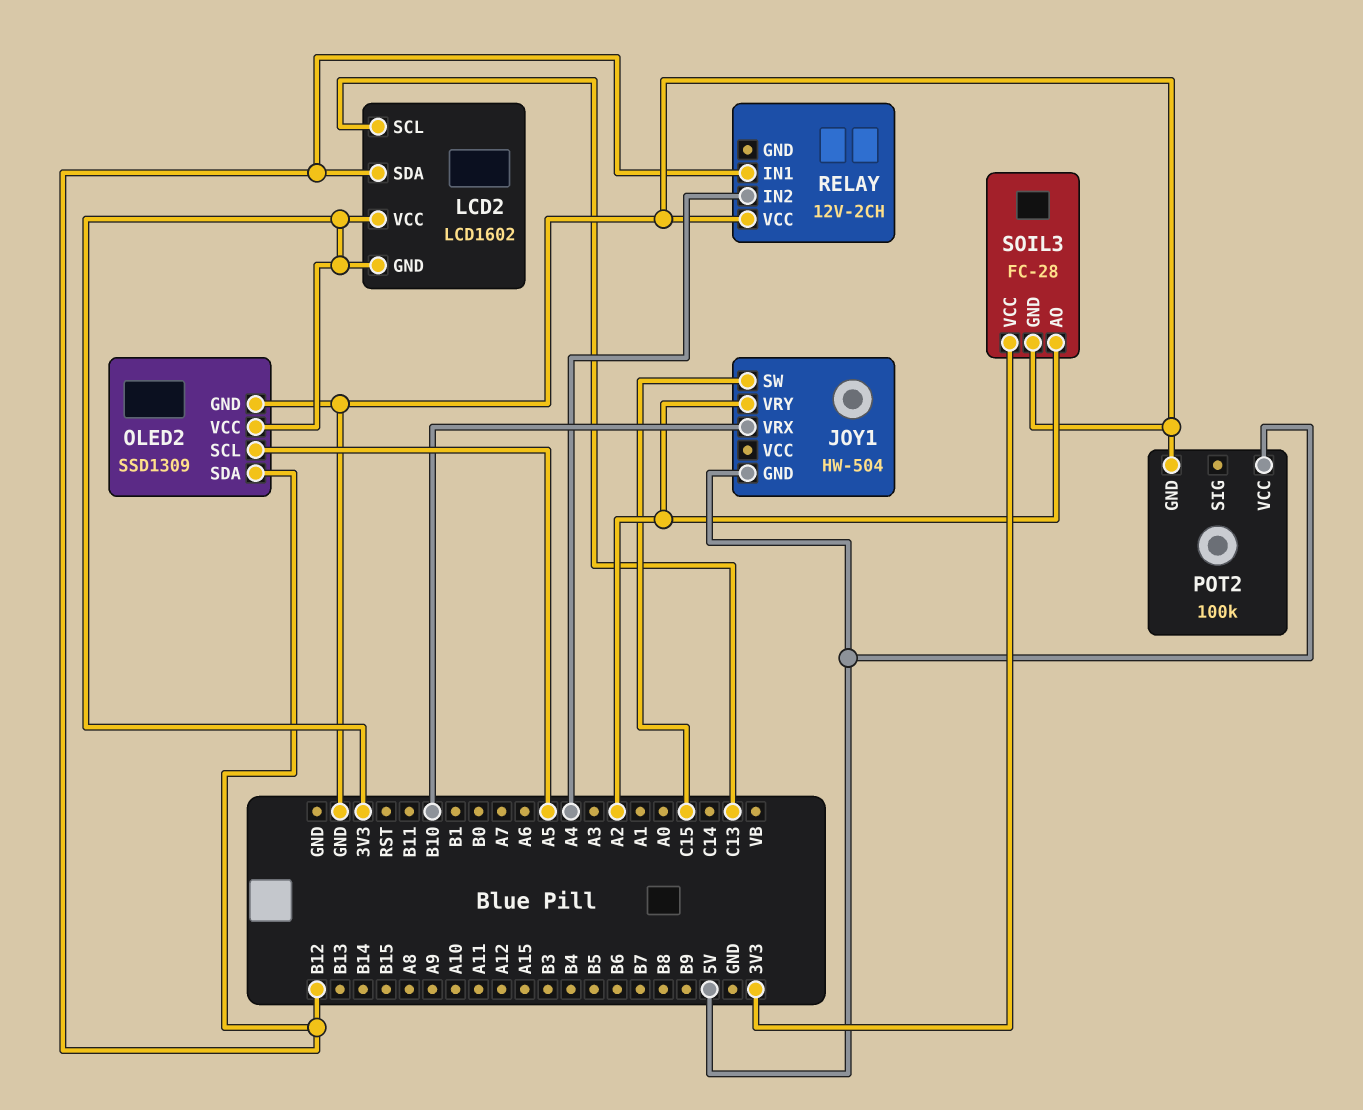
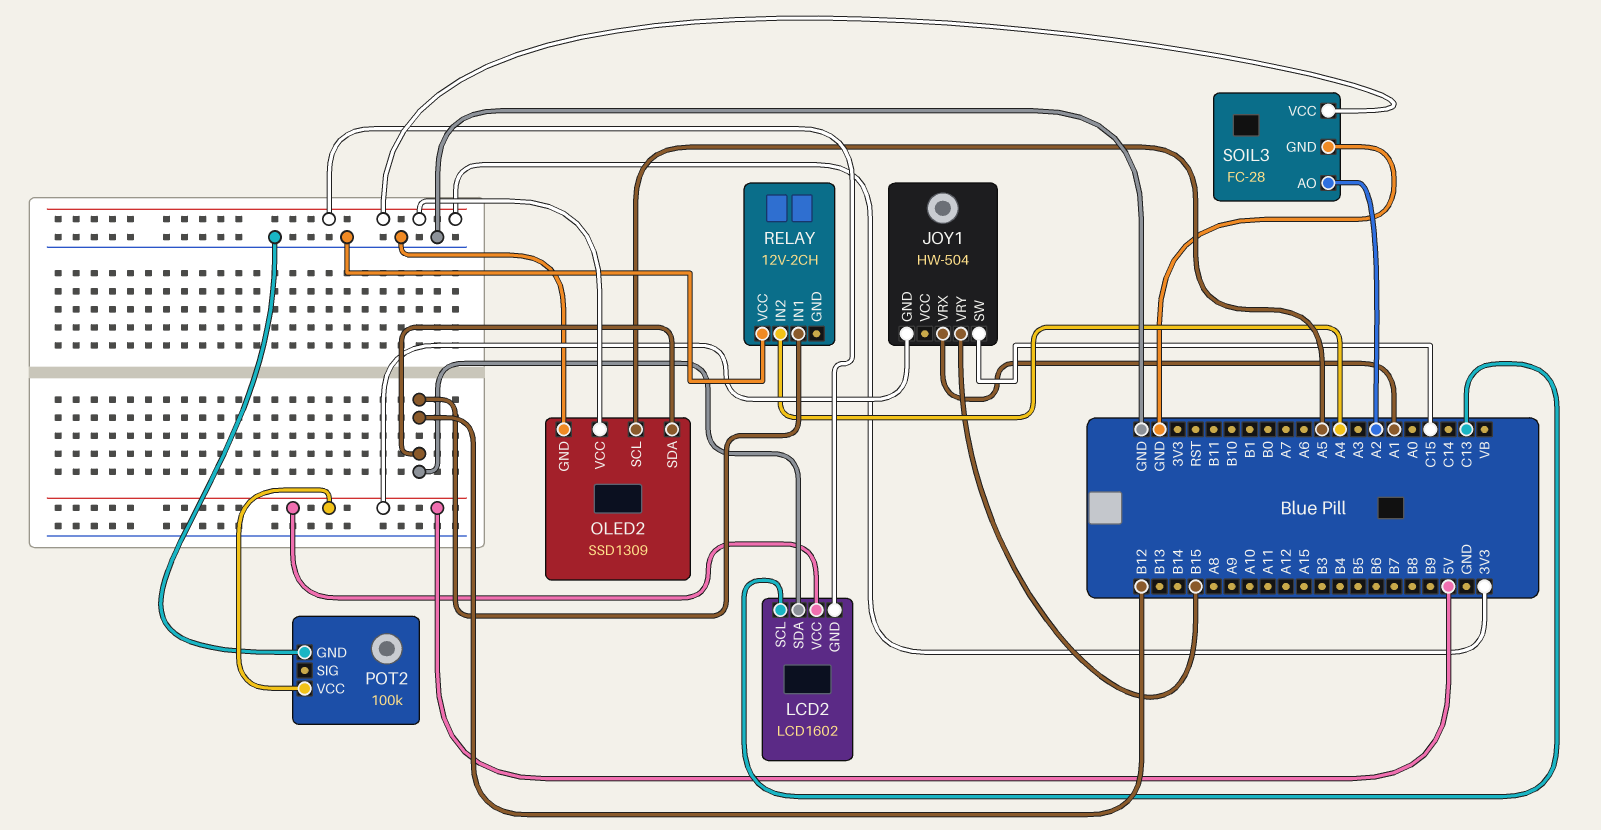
JOY1 pin VRX: B10 -> A1
JOY1 pin VRY: A2 -> B15
LCD2 pin VCC: 3V3 -> 5V

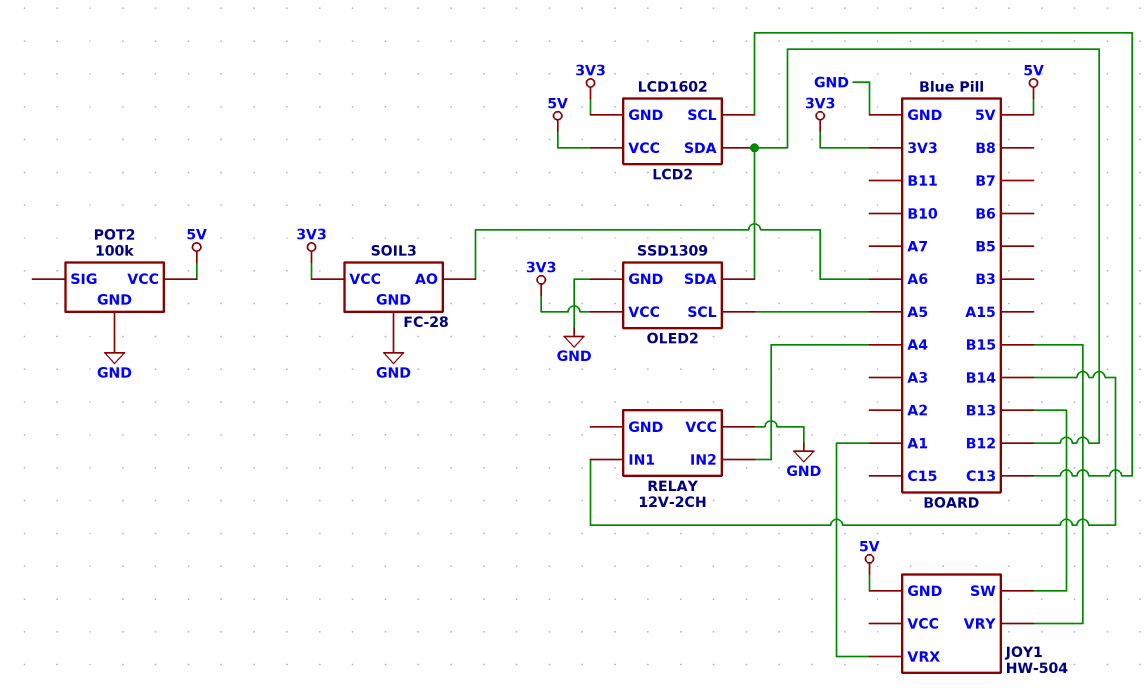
JOY1 pin SW: C15 -> B13
RELAY pin IN1: B12 -> B14
SOIL3 pin AO: A2 -> A6

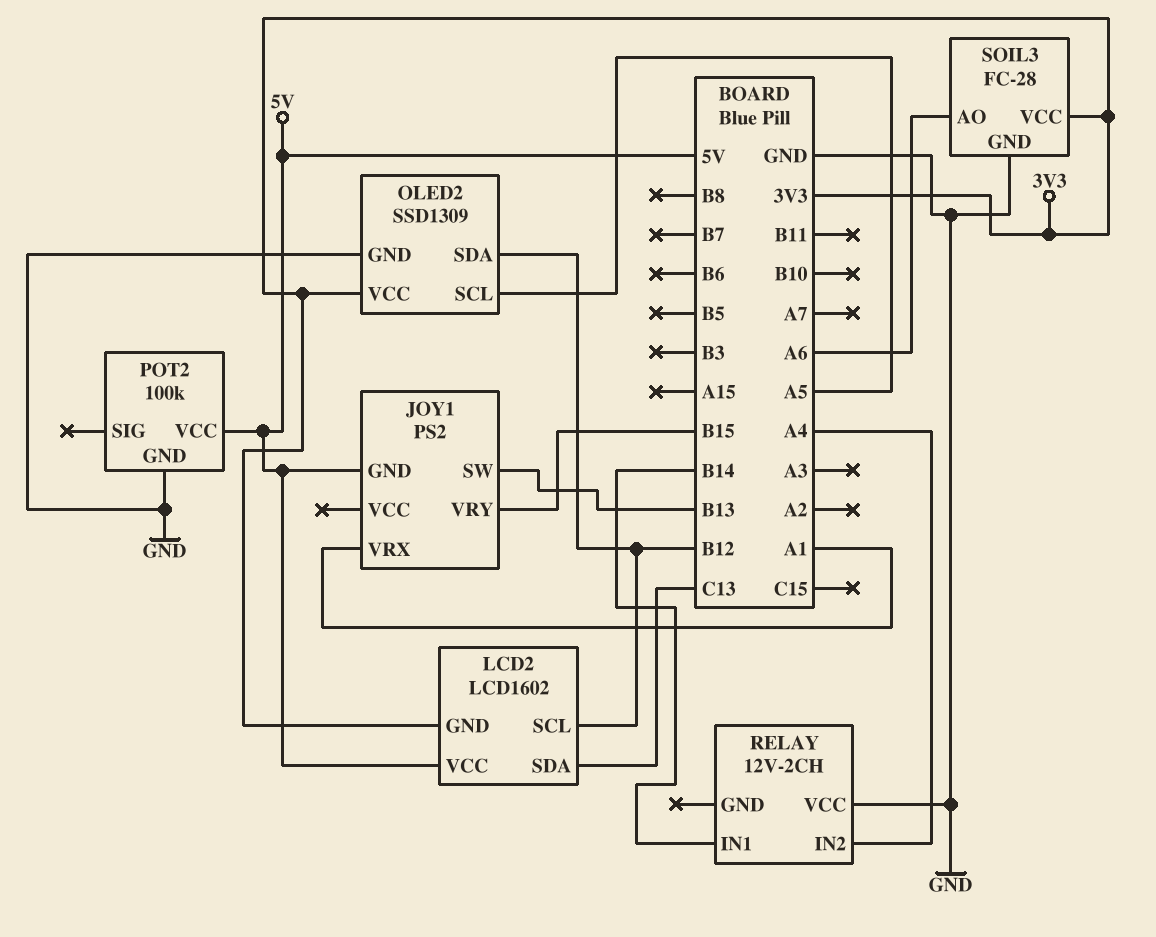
JOY1: HW-504 -> PS2
LCD2 pin SCL: C13 -> B12
LCD2 pin SDA: B12 -> C13

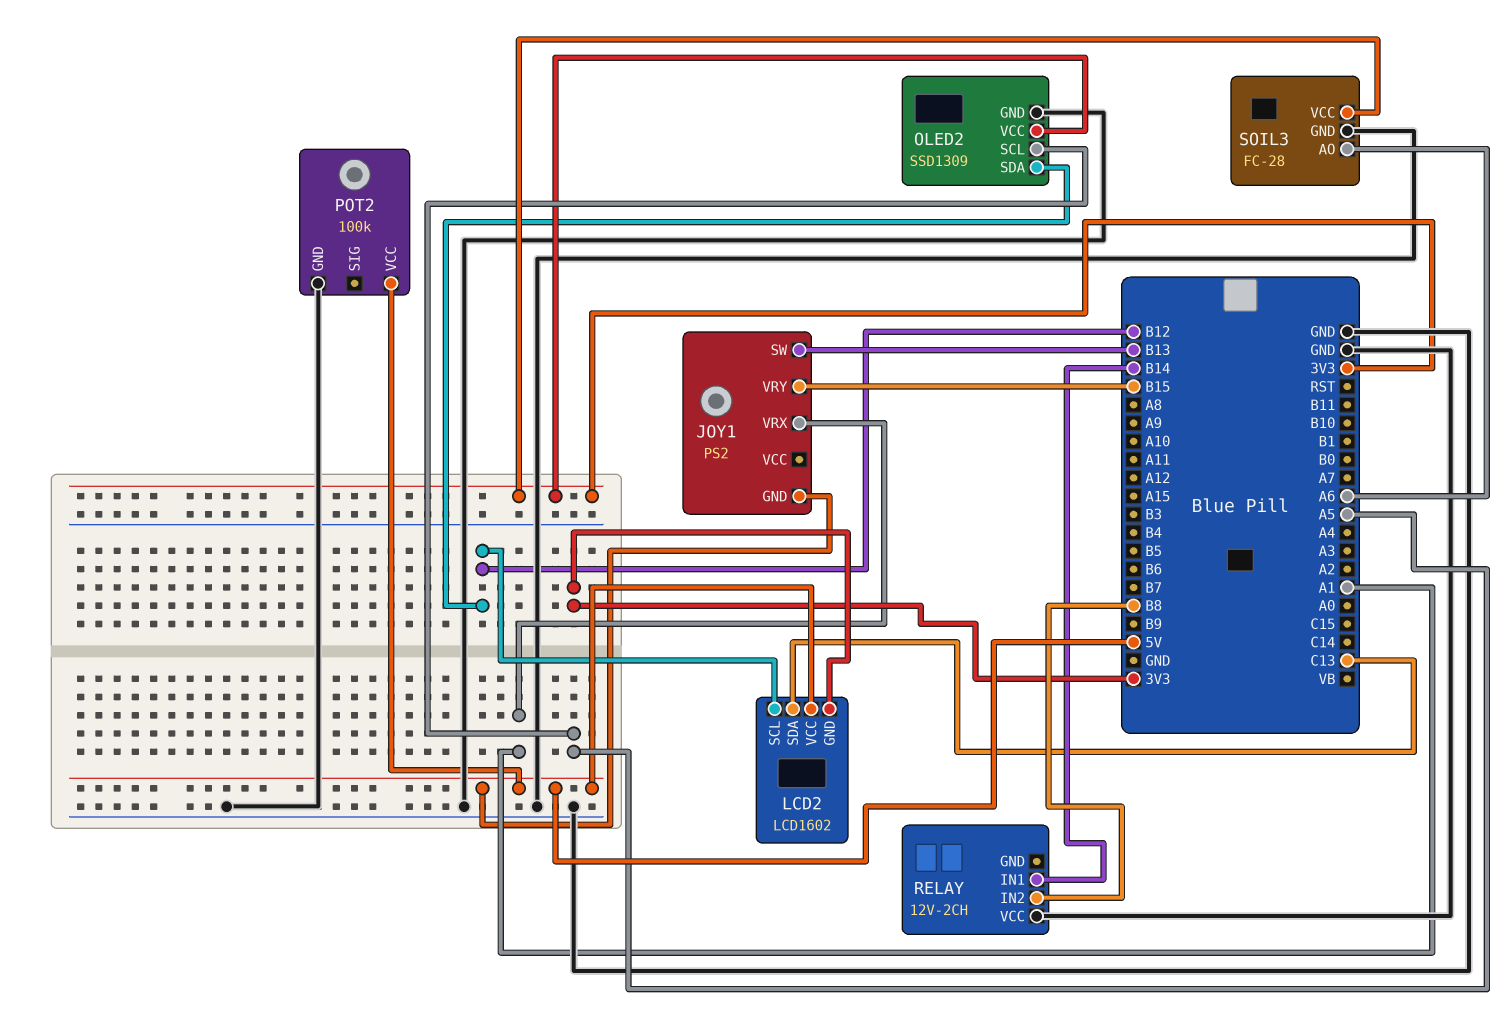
RELAY pin IN2: A4 -> B8

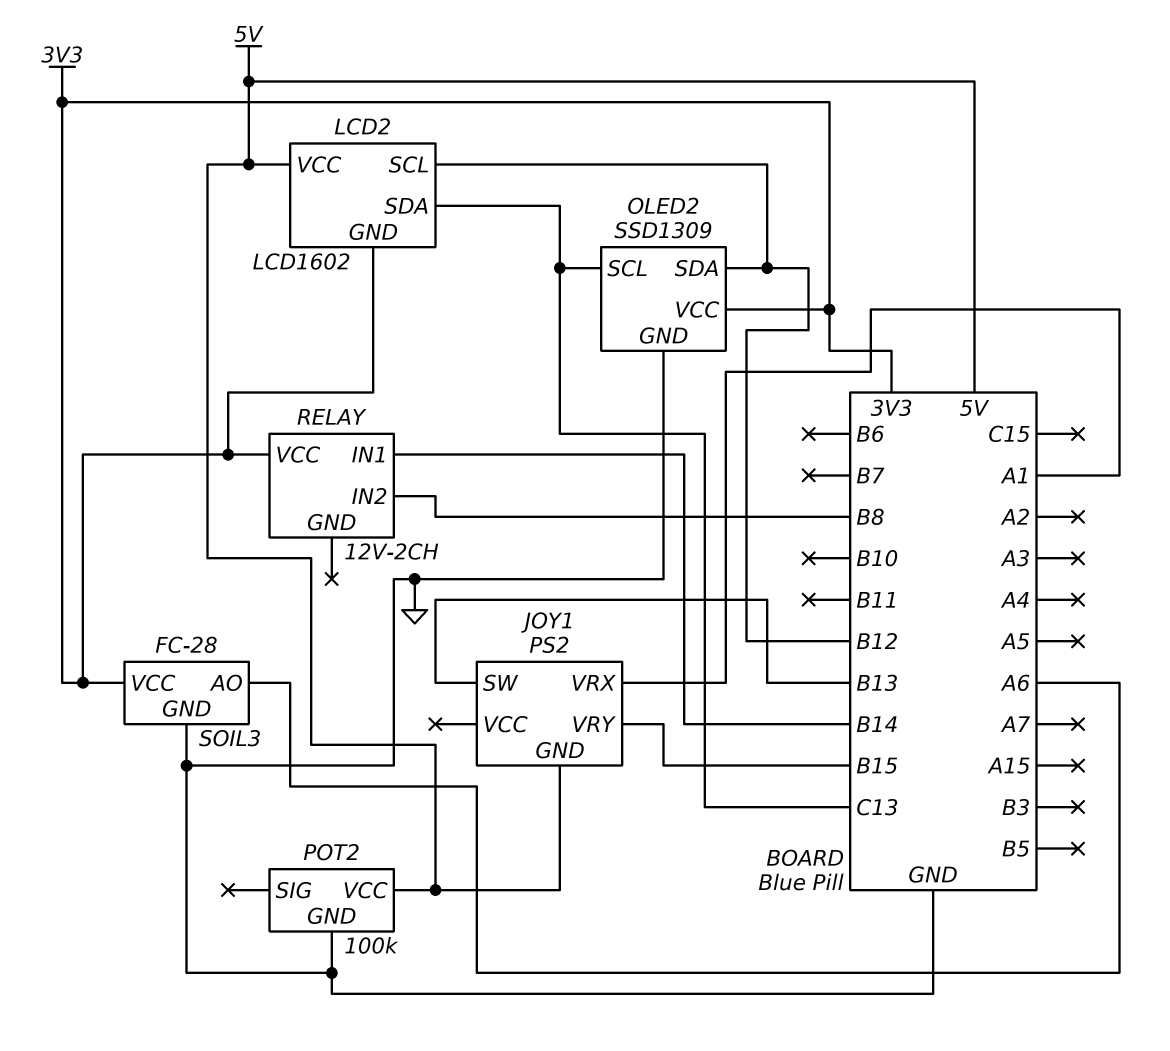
OLED2 pin SCL: A5 -> C13
RELAY pin VCC: GND -> 3V3

